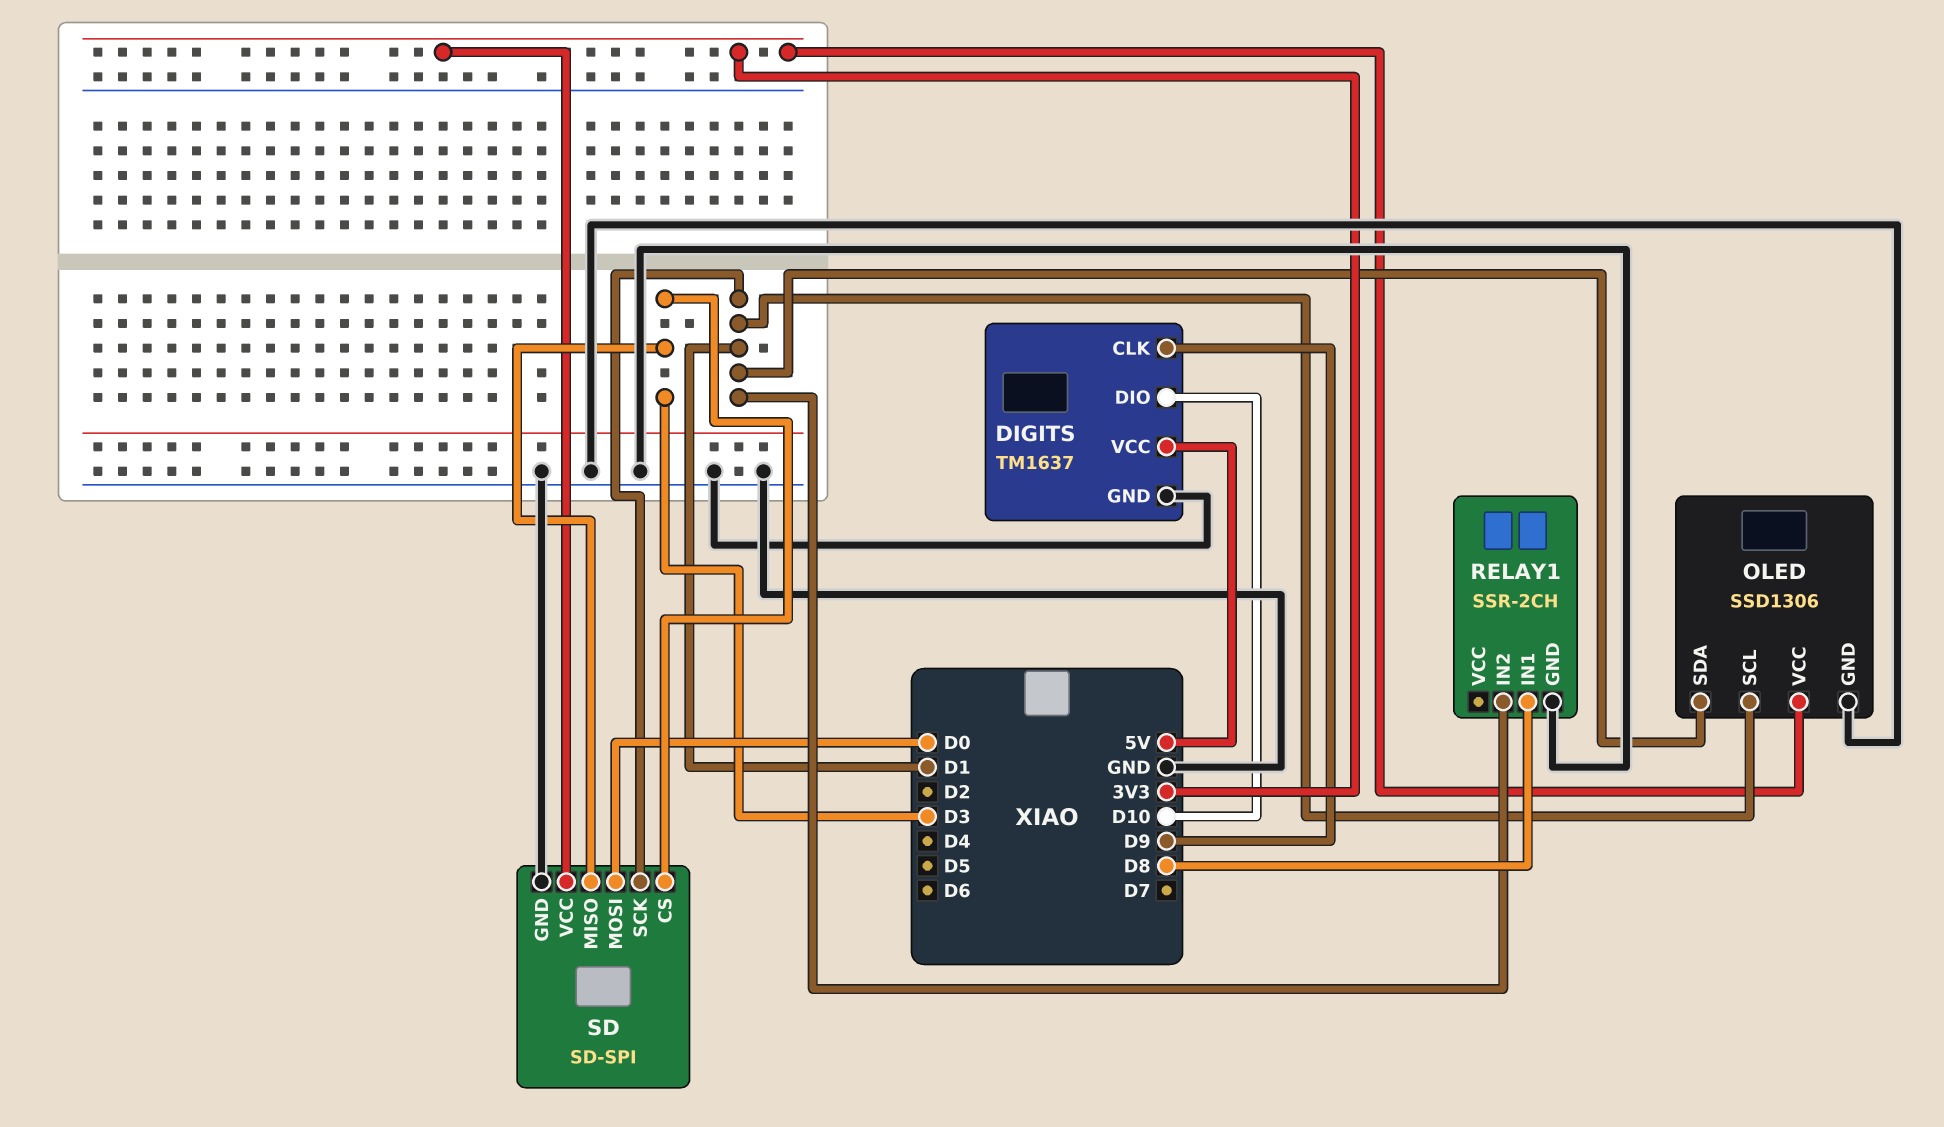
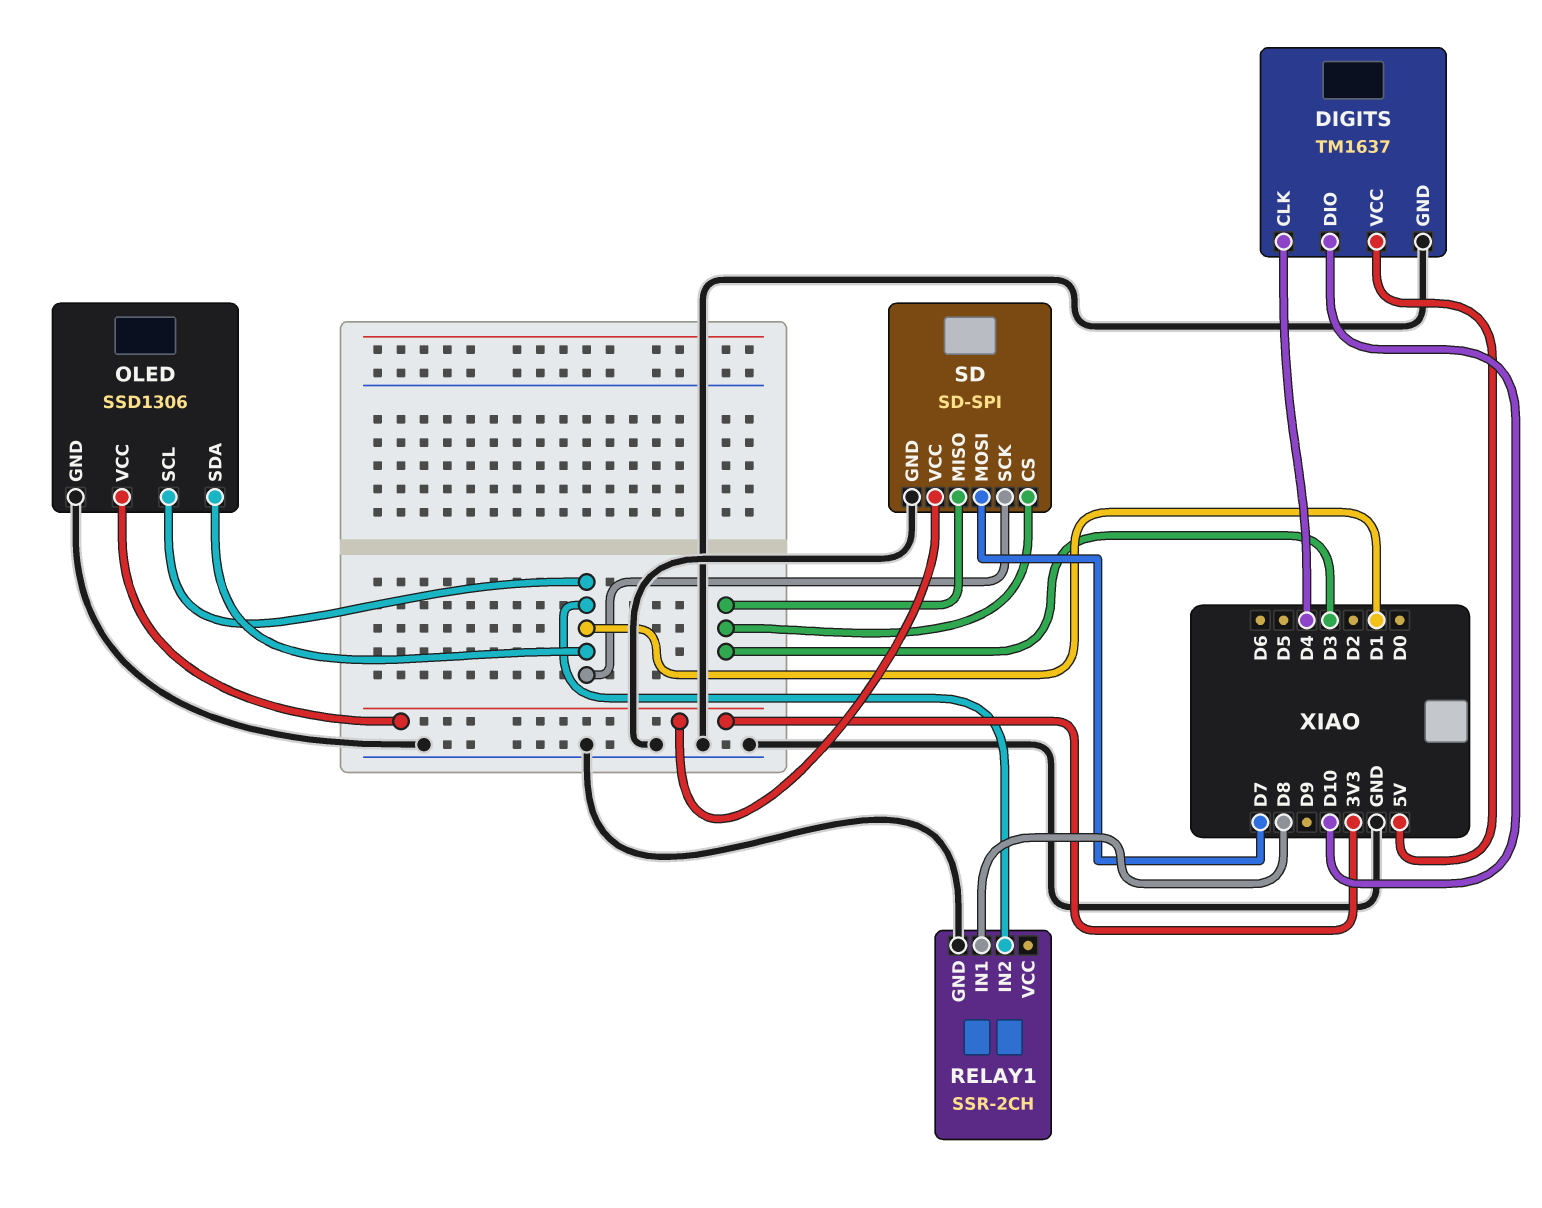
DIGITS pin CLK: D9 -> D4
SD pin MOSI: D0 -> D7

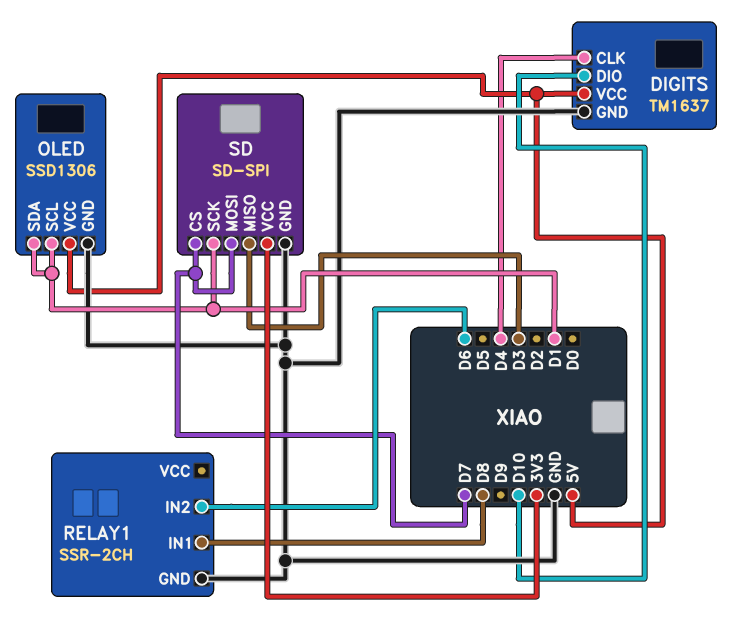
OLED pin VCC: 3V3 -> 5V
RELAY1 pin IN2: D1 -> D6
SD pin CS: D3 -> D7

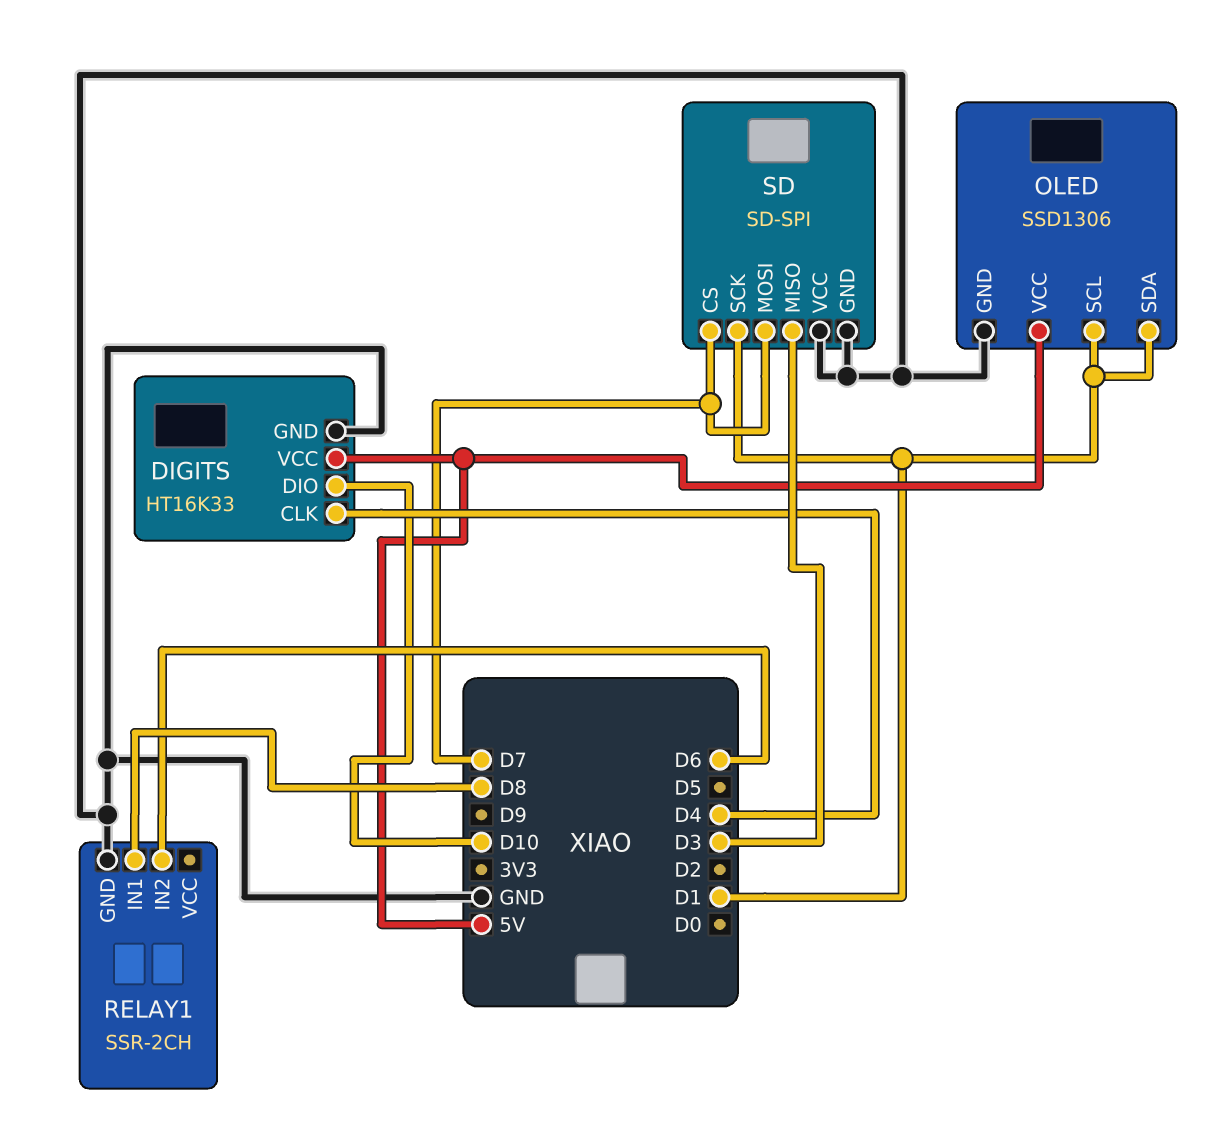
DIGITS: TM1637 -> HT16K33
SD pin VCC: 3V3 -> GND

